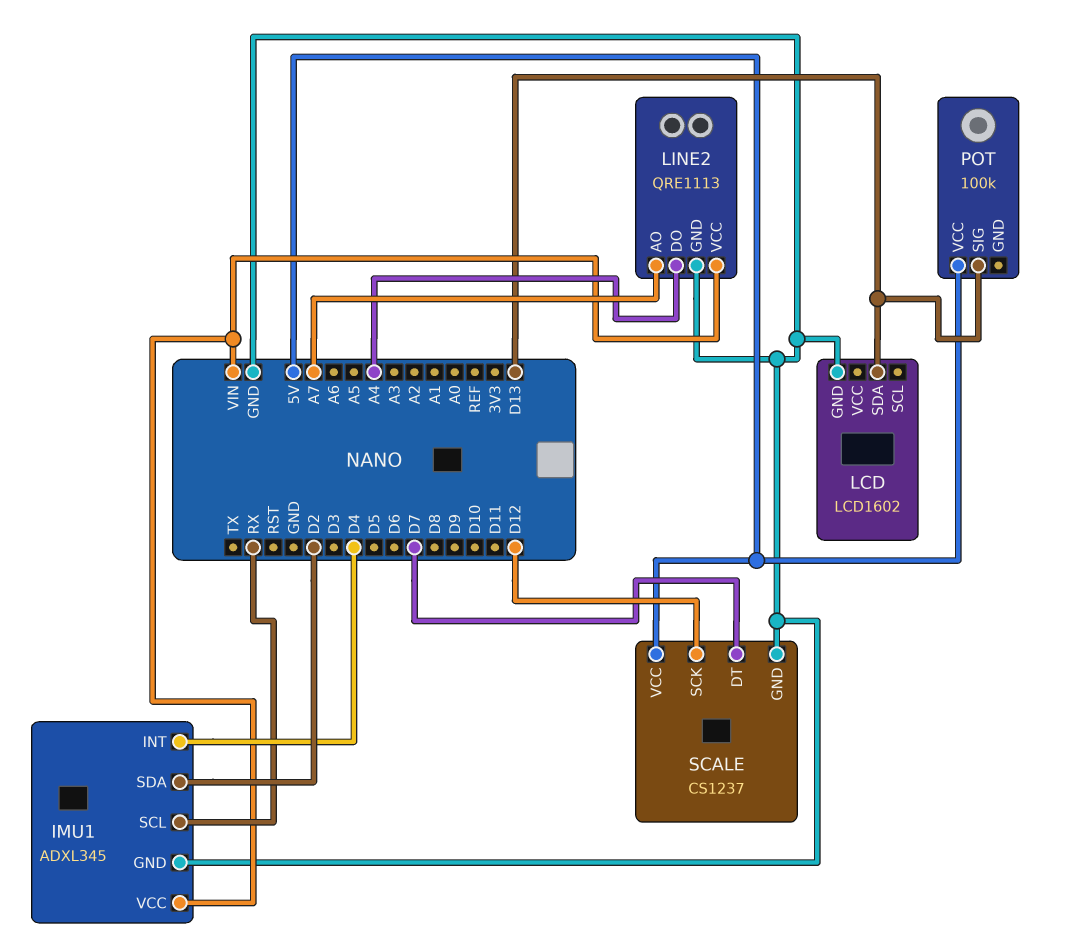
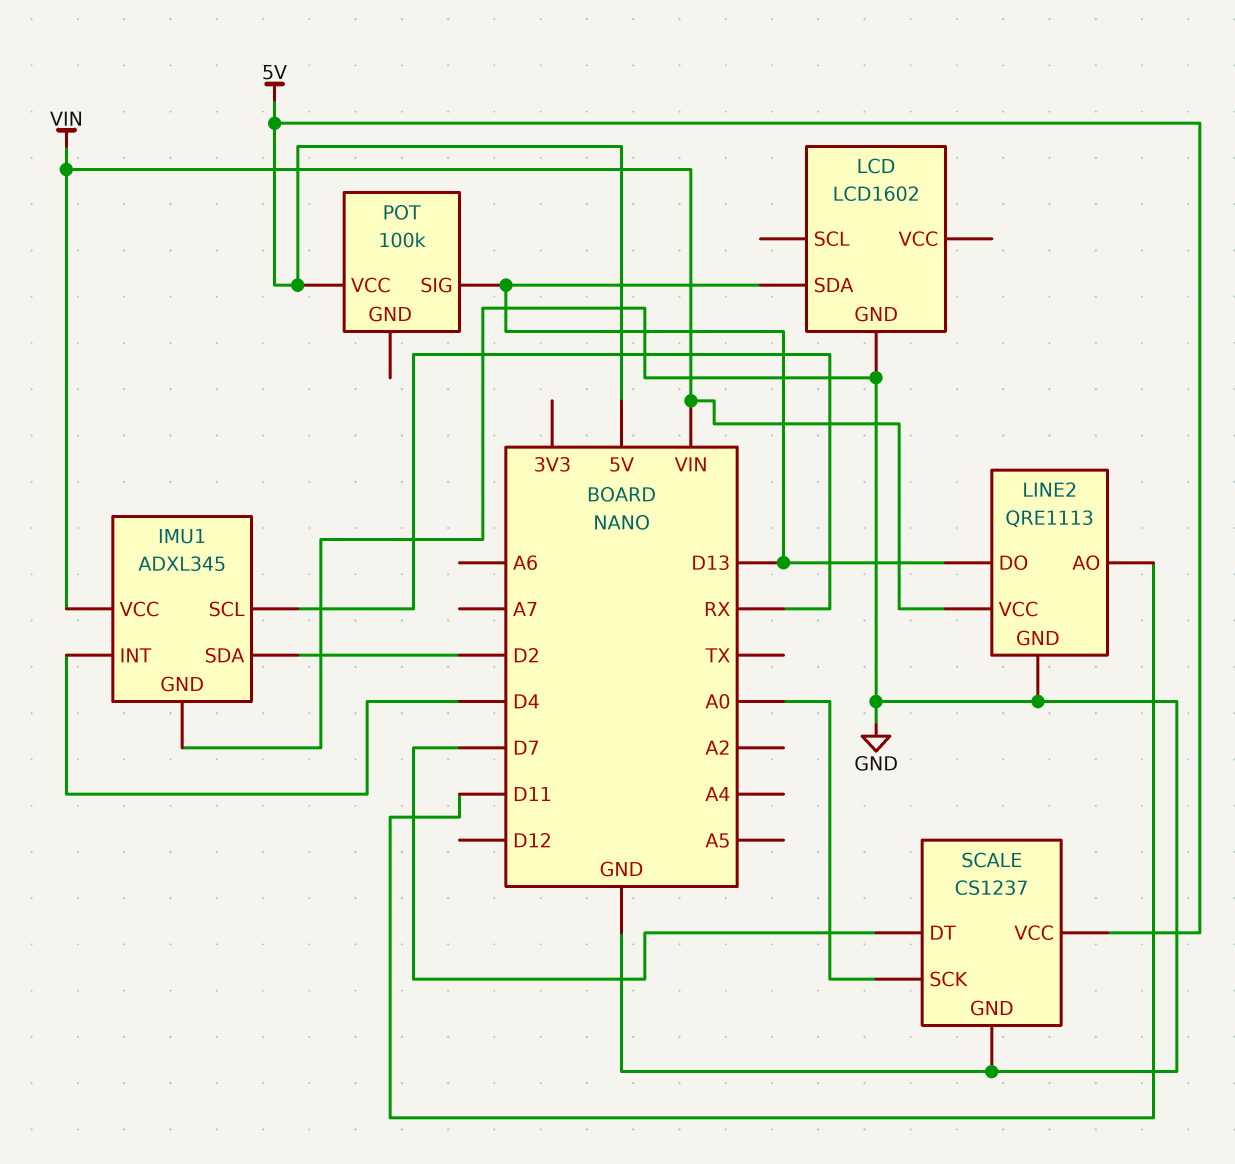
LINE2 pin AO: A7 -> D11
LINE2 pin DO: A4 -> D13
SCALE pin SCK: D12 -> A0

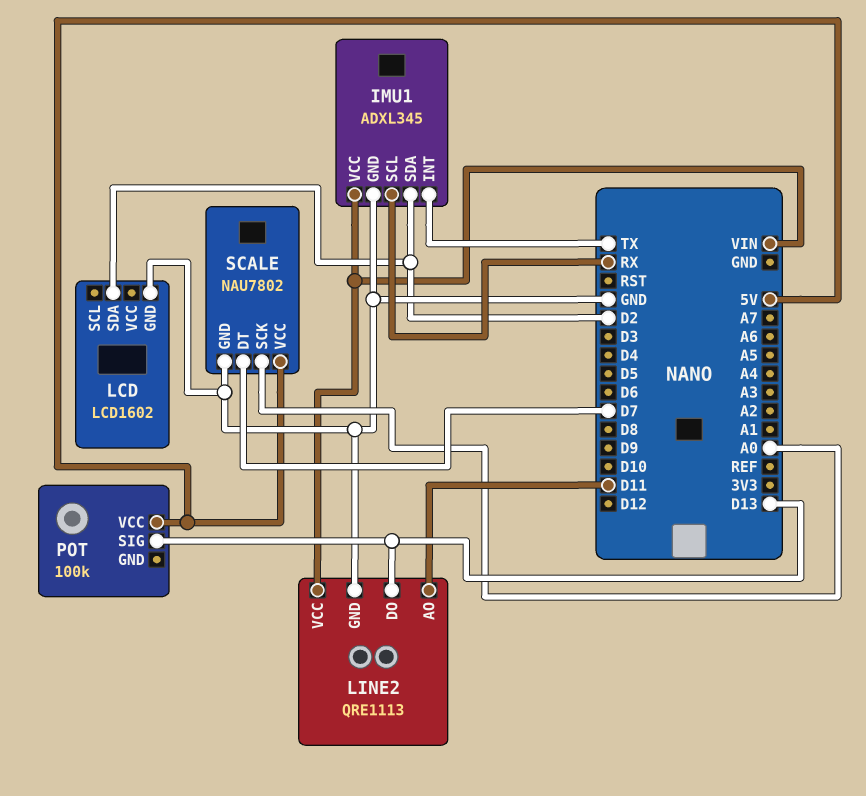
IMU1 pin INT: D4 -> TX
LCD pin SDA: D13 -> D2
SCALE: CS1237 -> NAU7802

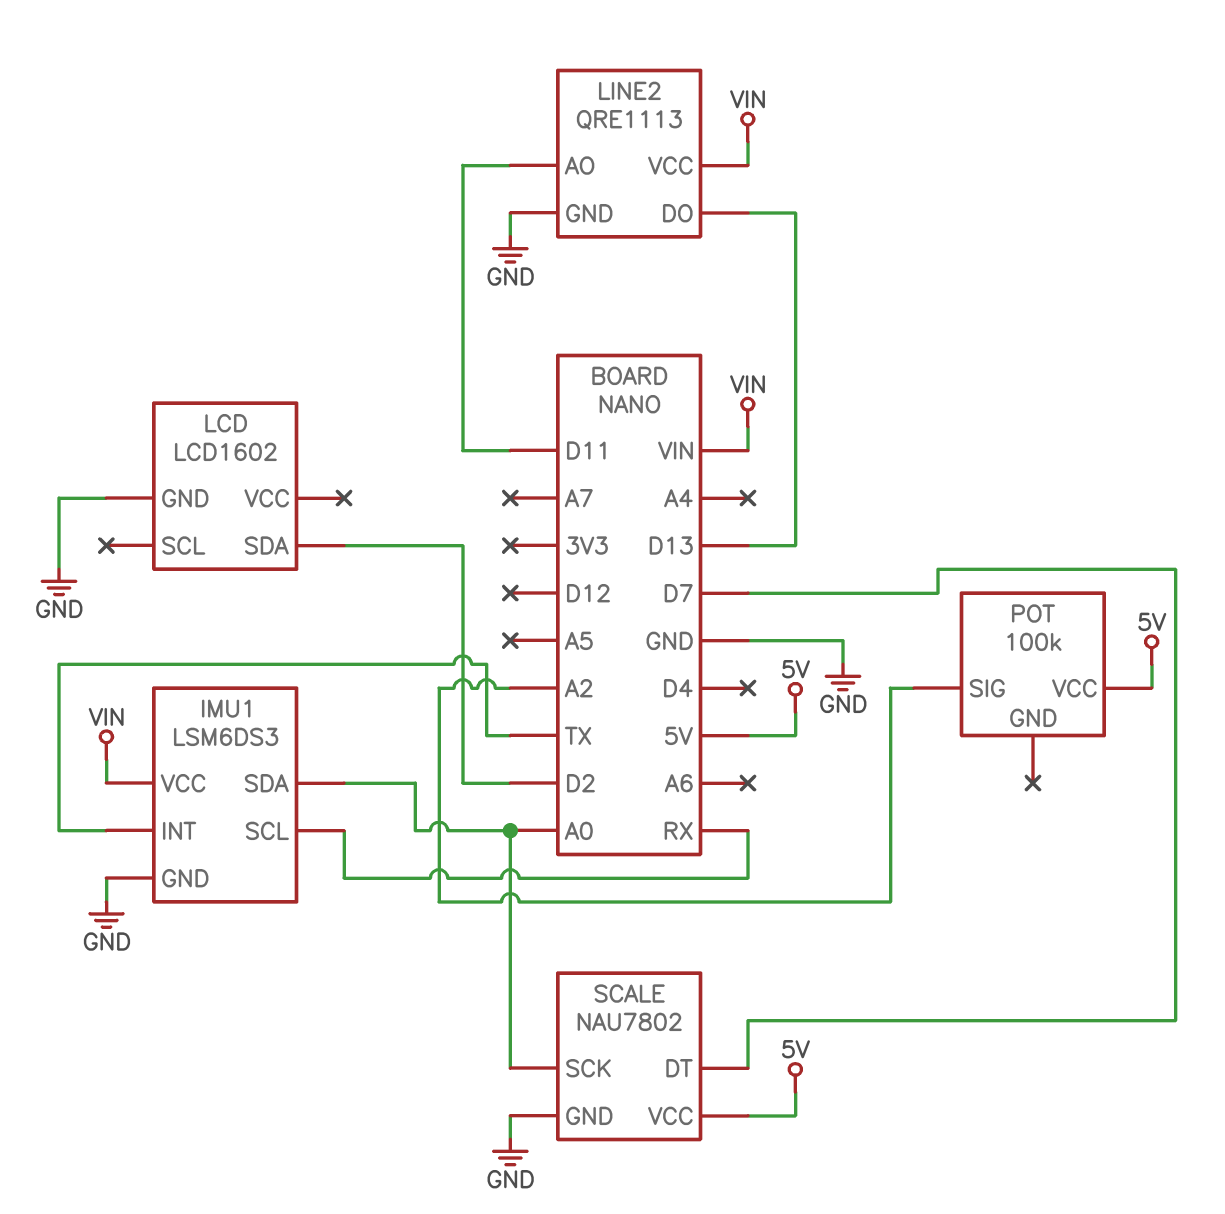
IMU1: ADXL345 -> LSM6DS3
IMU1 pin SDA: D2 -> A0
POT pin SIG: D13 -> A2

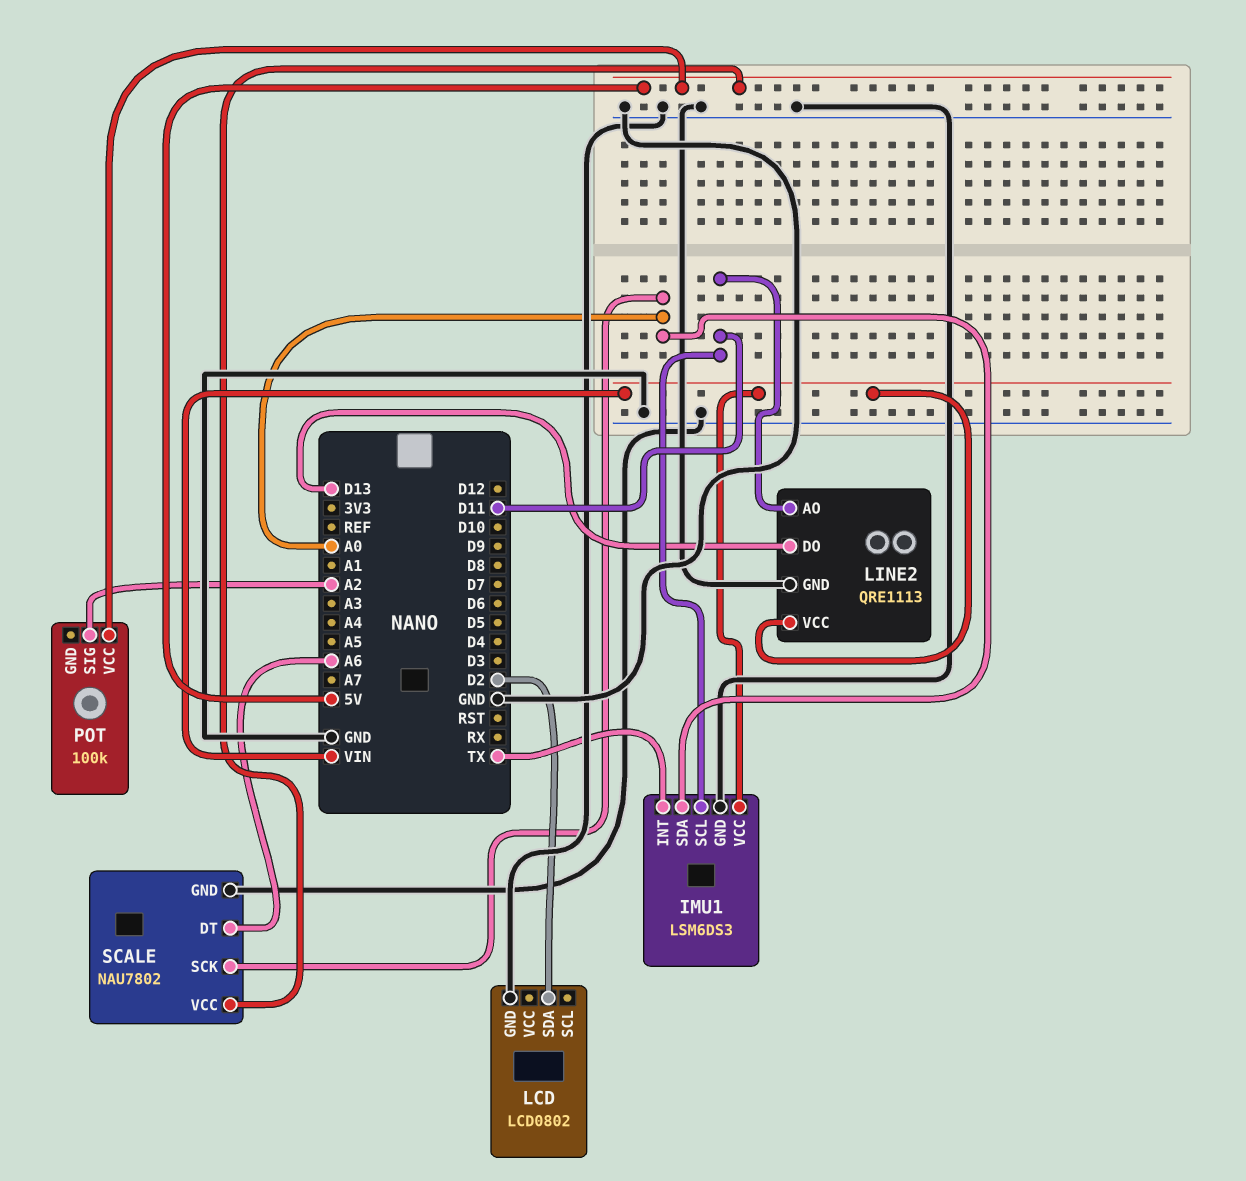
IMU1 pin SCL: RX -> D11
LCD: LCD1602 -> LCD0802
SCALE pin DT: D7 -> A6

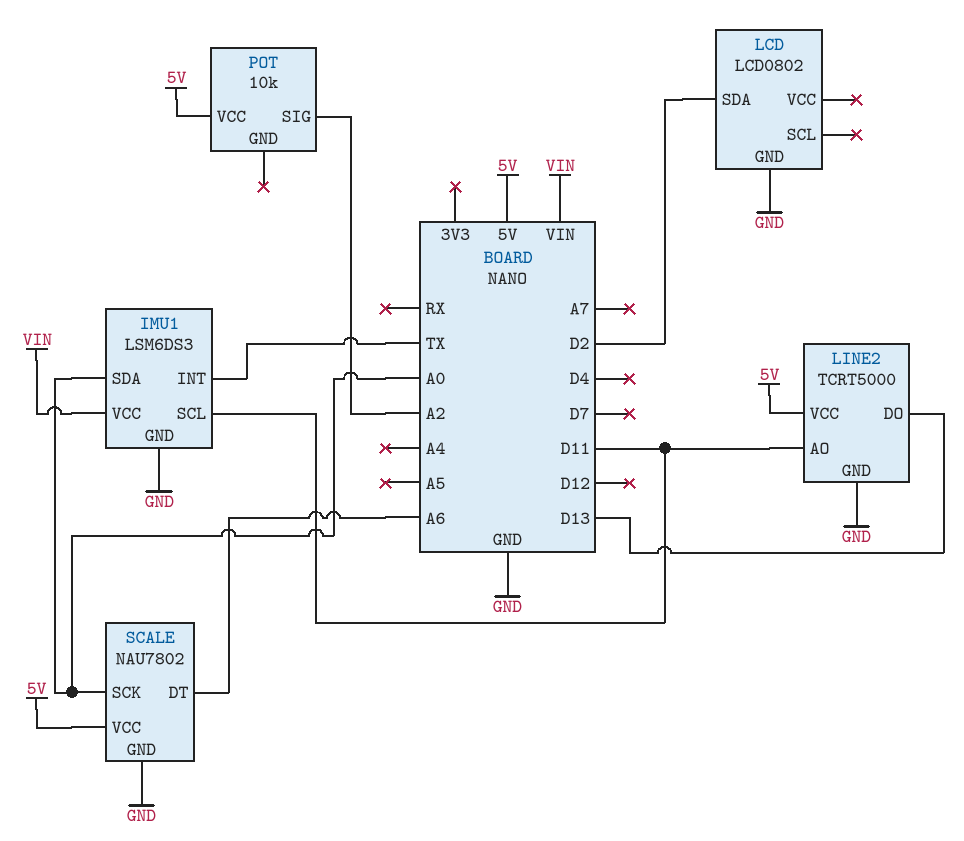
LINE2: QRE1113 -> TCRT5000
LINE2 pin VCC: VIN -> 5V
POT: 100k -> 10k

